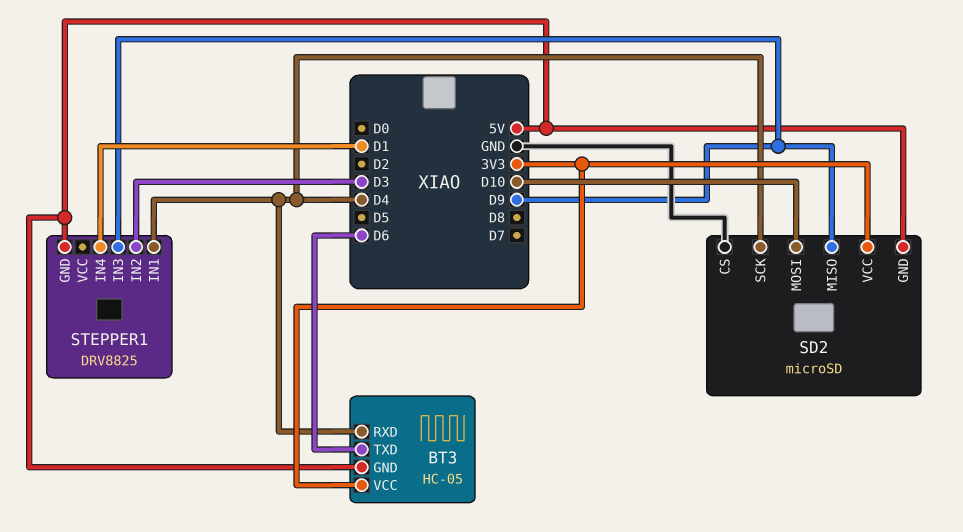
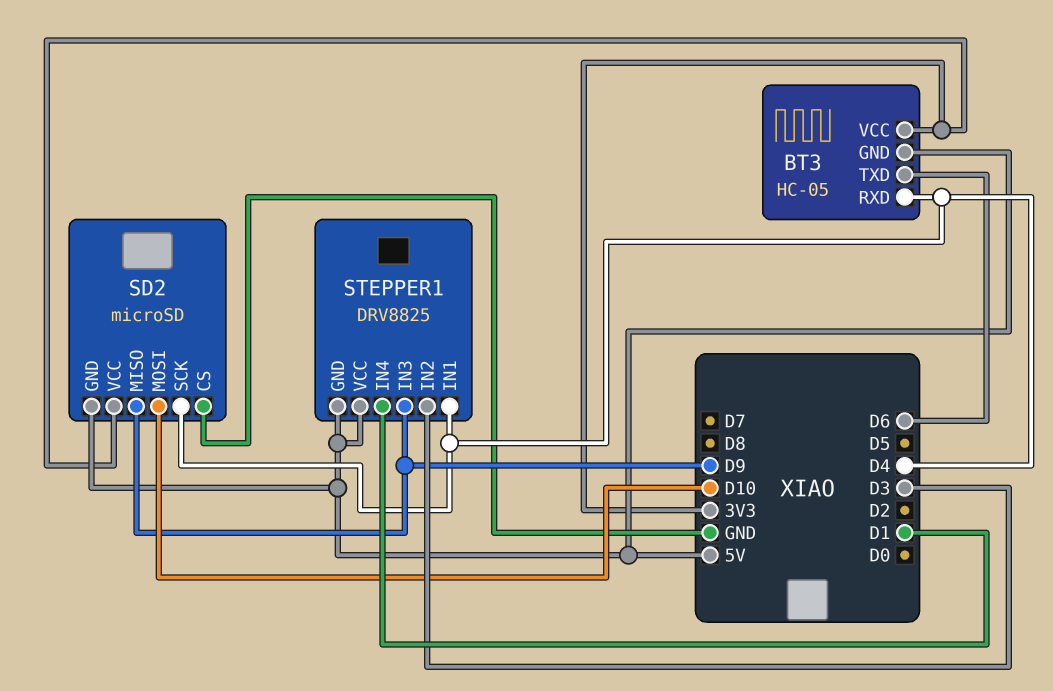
STEPPER1 pin VCC: none -> 5V

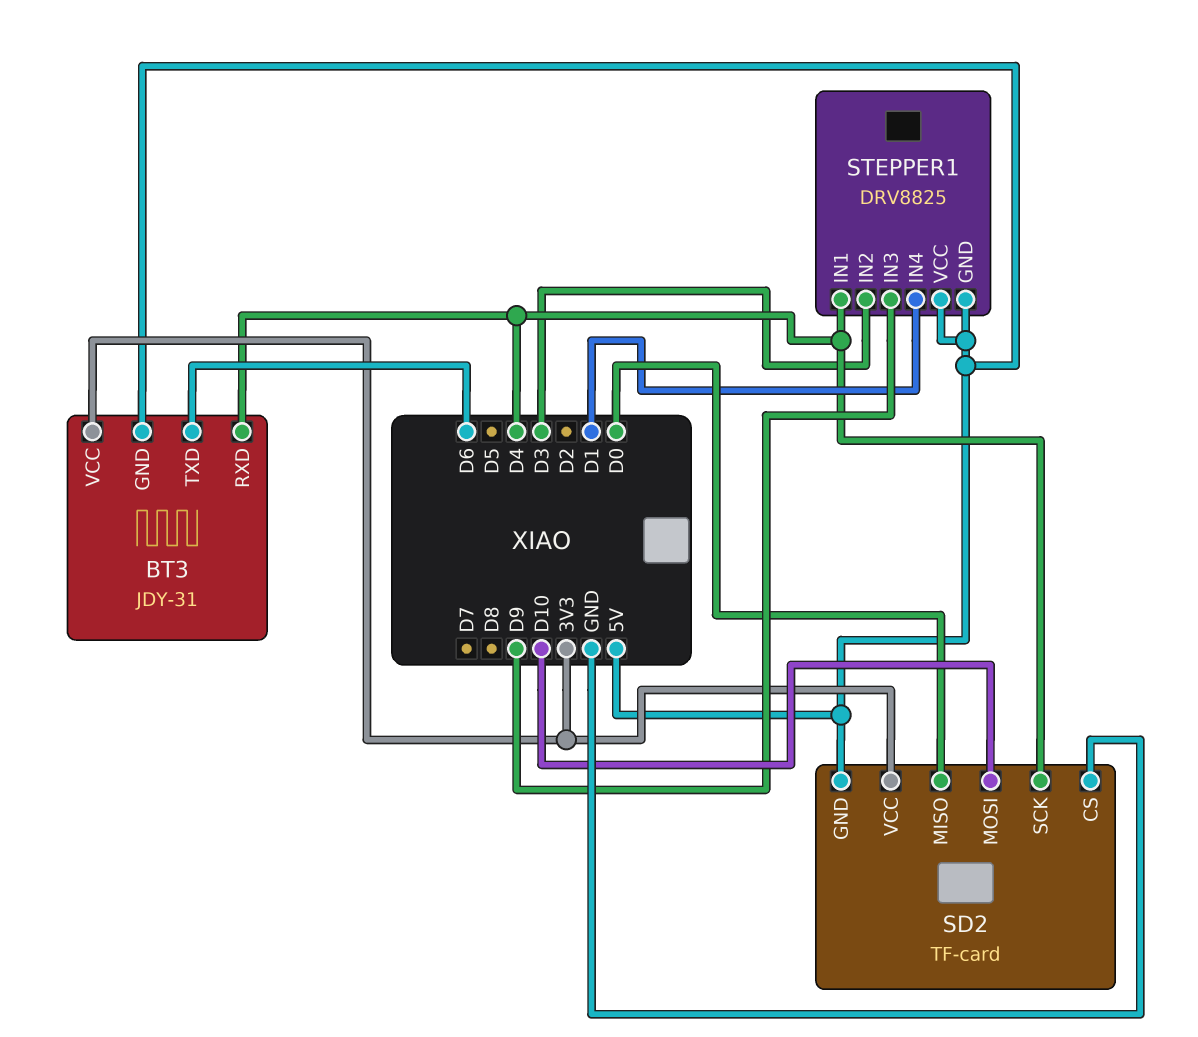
BT3: HC-05 -> JDY-31
SD2: microSD -> TF-card
SD2 pin MISO: D9 -> D0

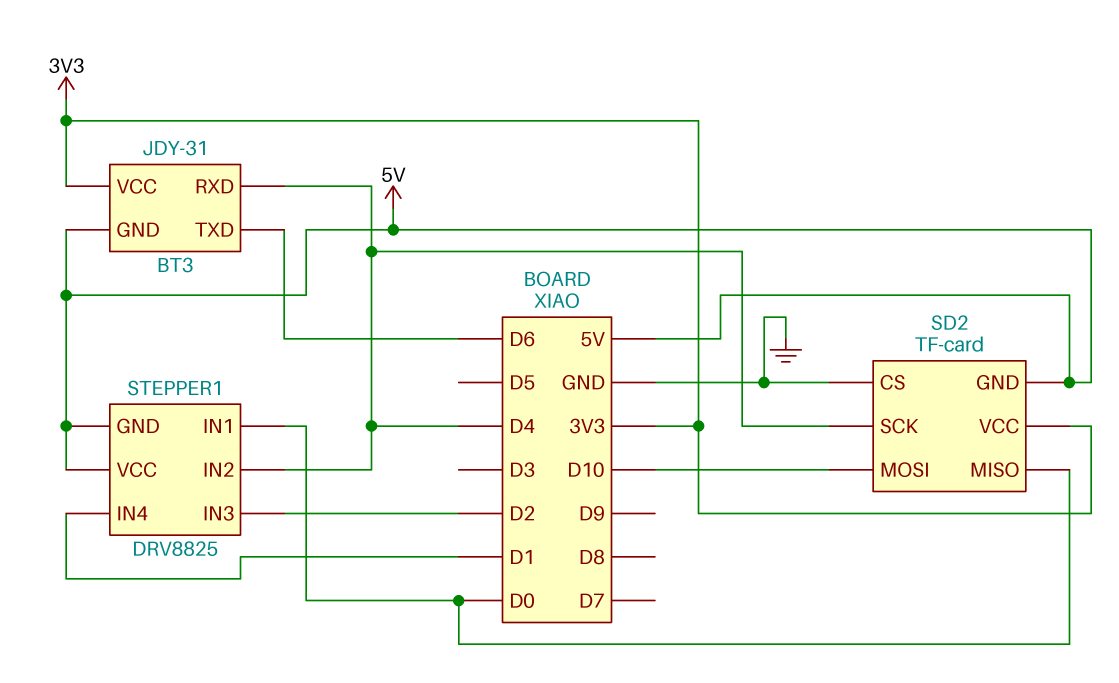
STEPPER1 pin IN1: D4 -> D0
STEPPER1 pin IN2: D3 -> D4
STEPPER1 pin IN3: D9 -> D2

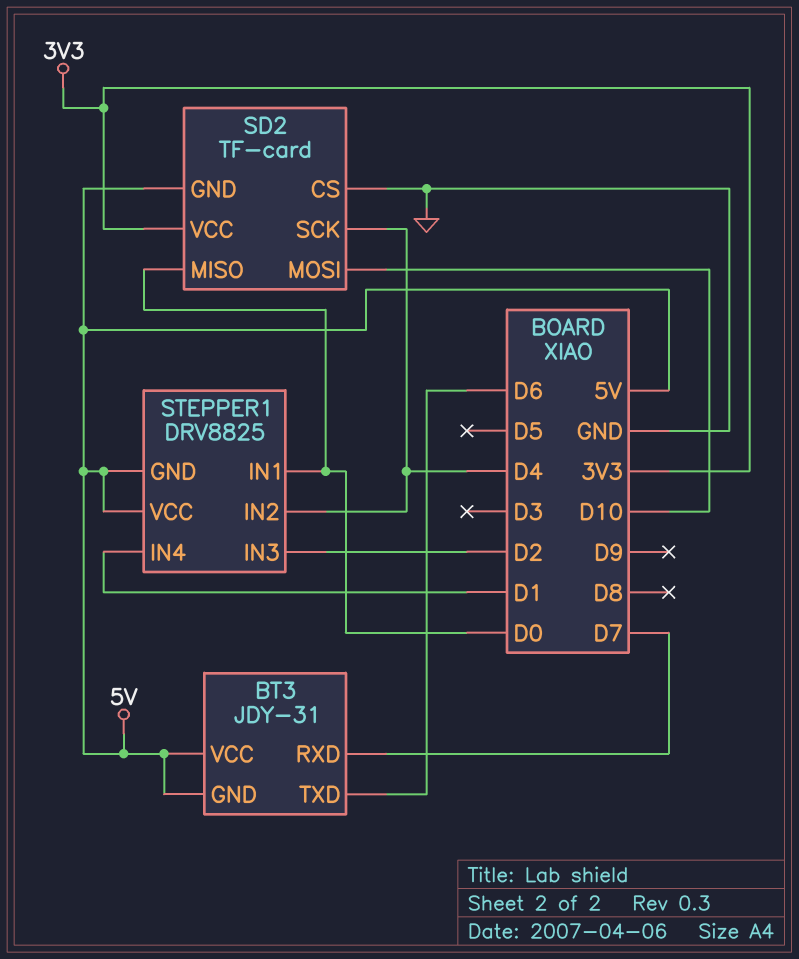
BT3 pin RXD: D4 -> D7
BT3 pin VCC: 3V3 -> 5V

